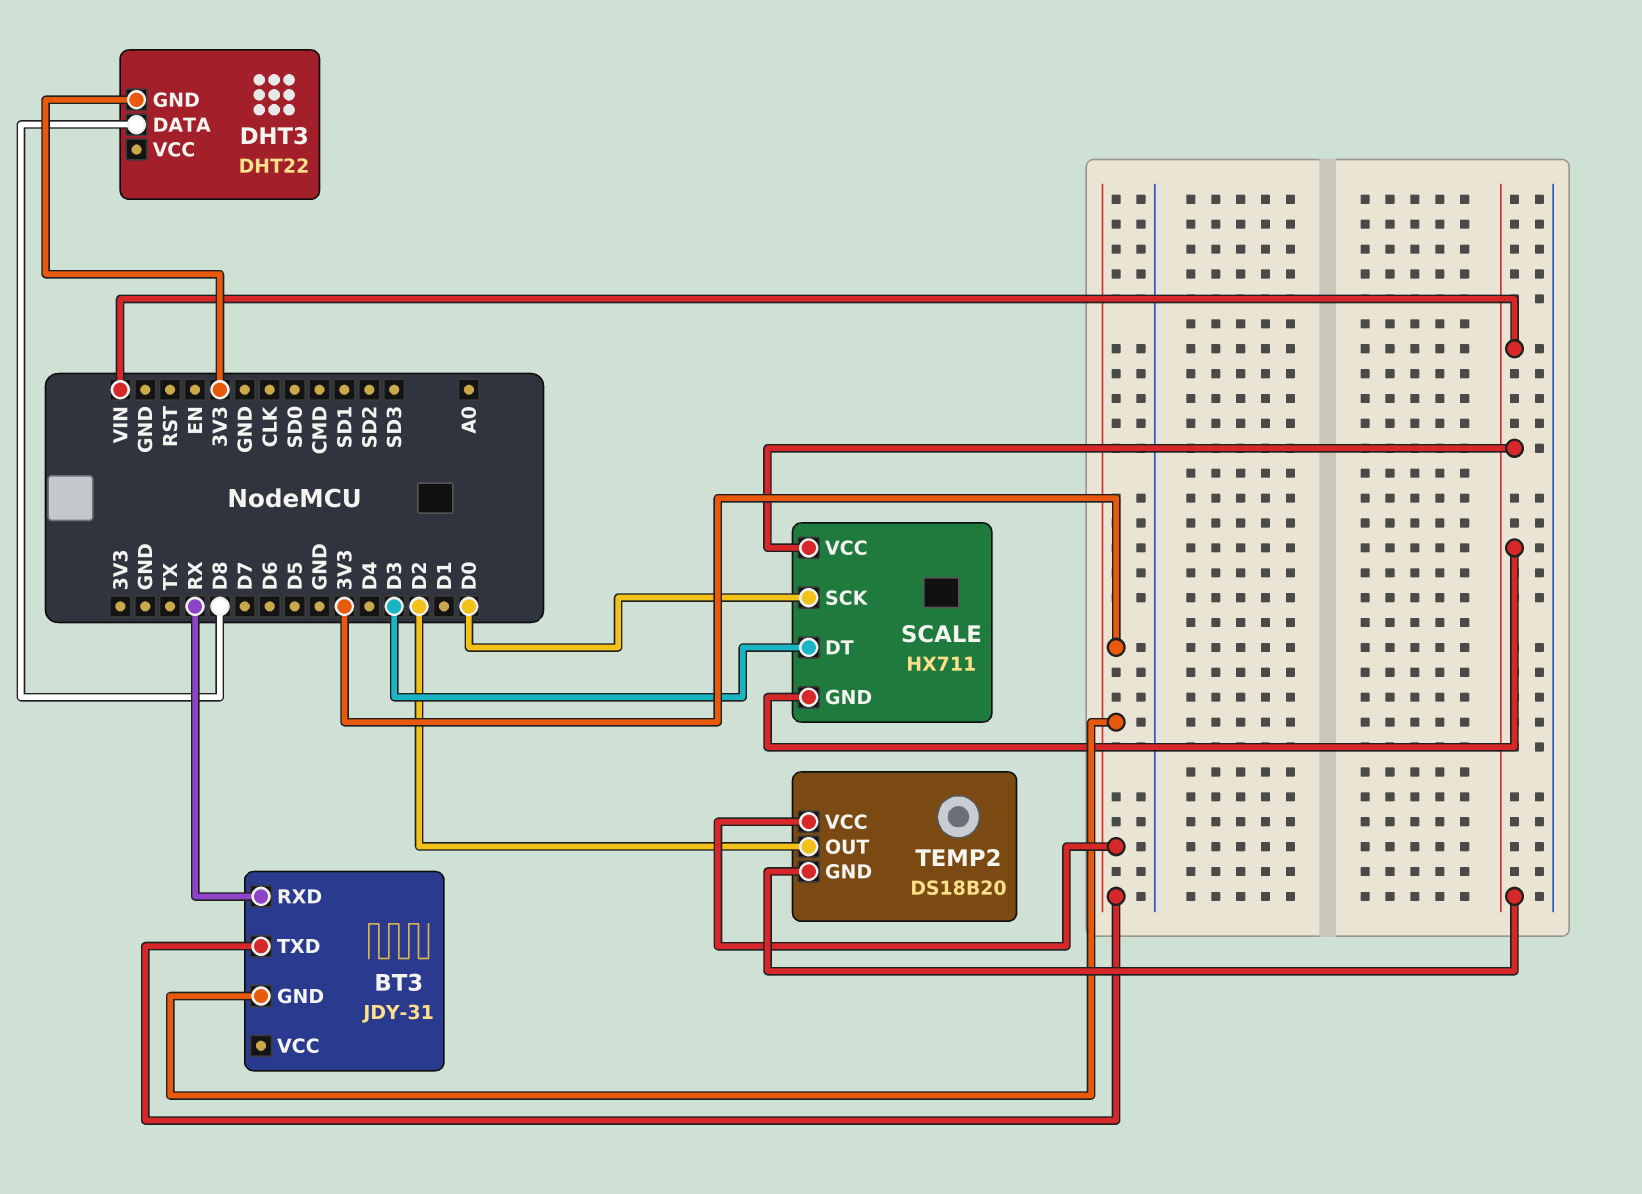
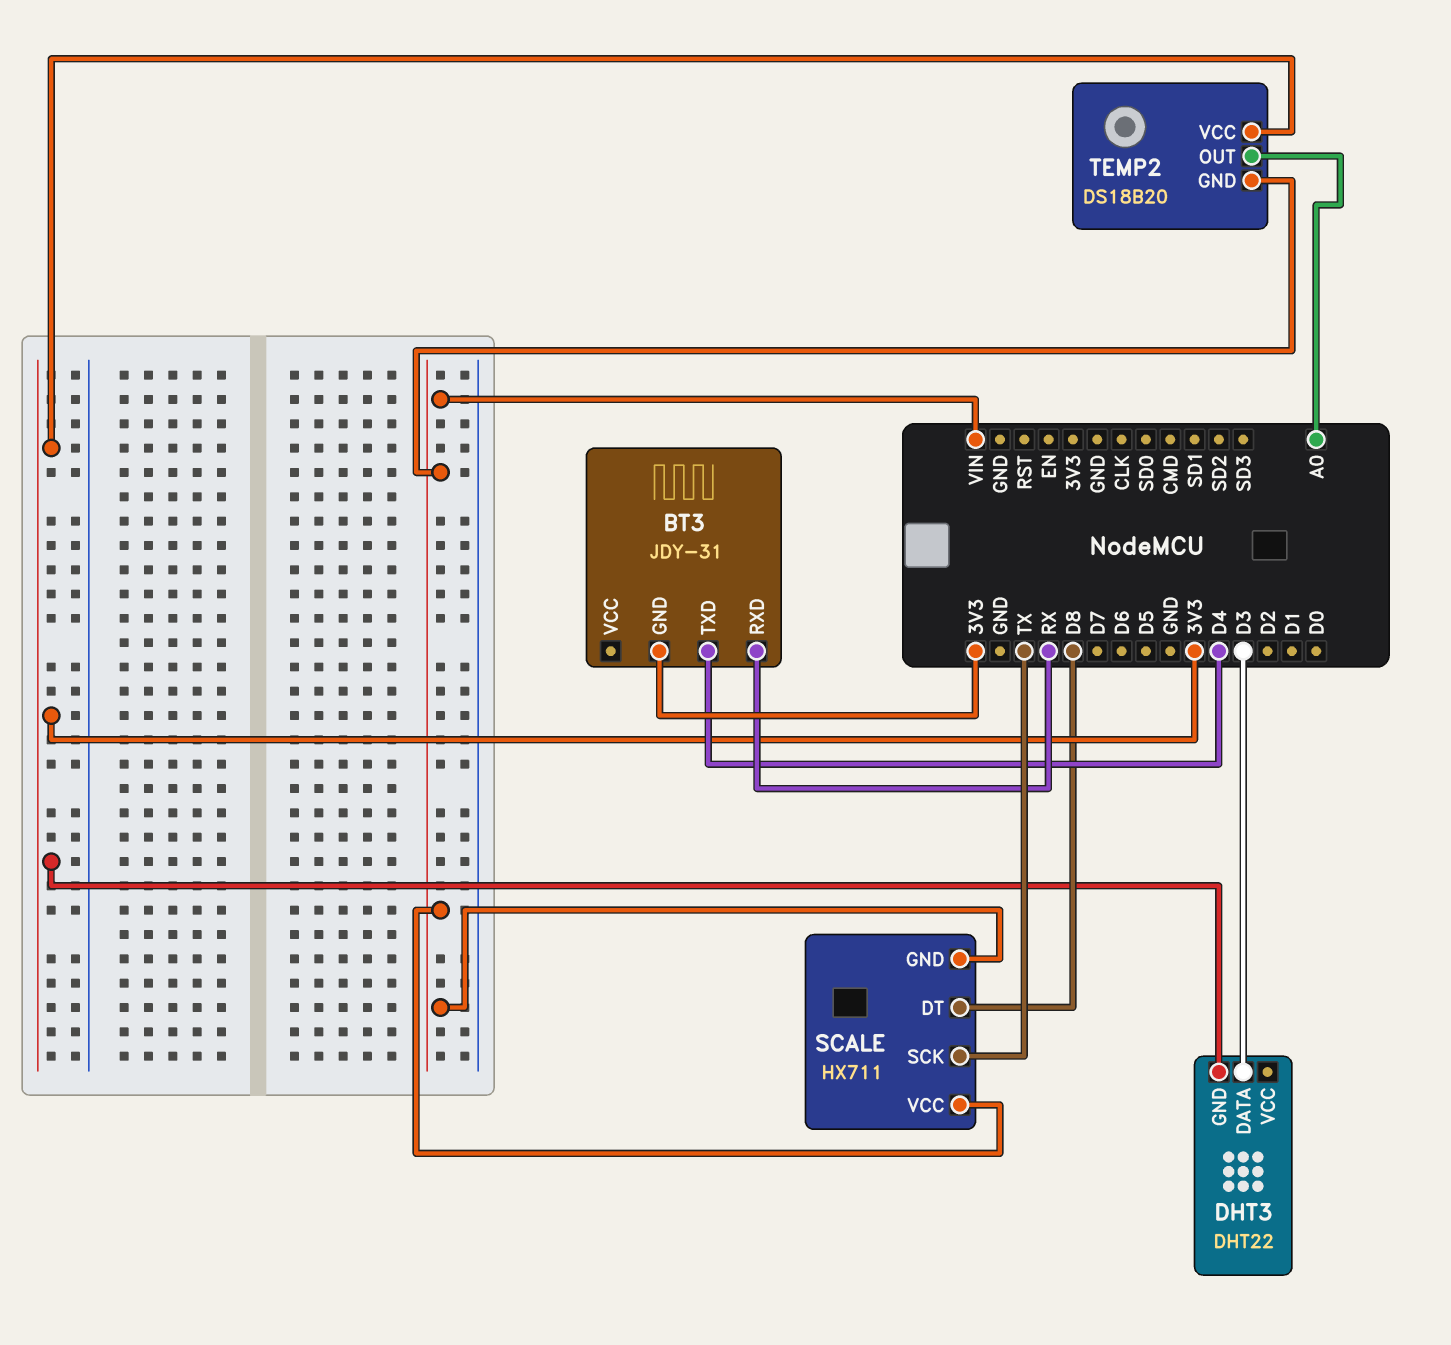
BT3 pin TXD: 3V3 -> D4
DHT3 pin DATA: D8 -> D3
SCALE pin DT: D3 -> D8
SCALE pin SCK: D0 -> TX
TEMP2 pin OUT: D2 -> A0

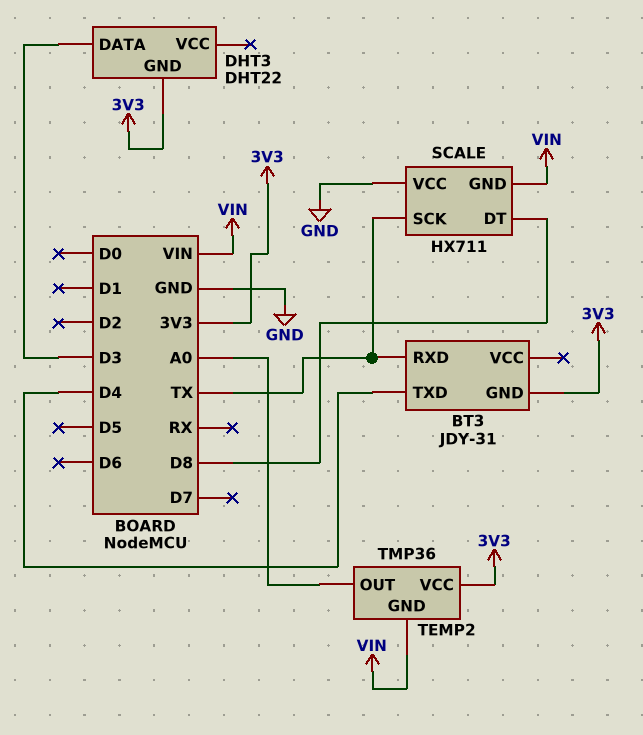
BT3 pin RXD: RX -> TX
SCALE pin VCC: VIN -> GND
TEMP2: DS18B20 -> TMP36

